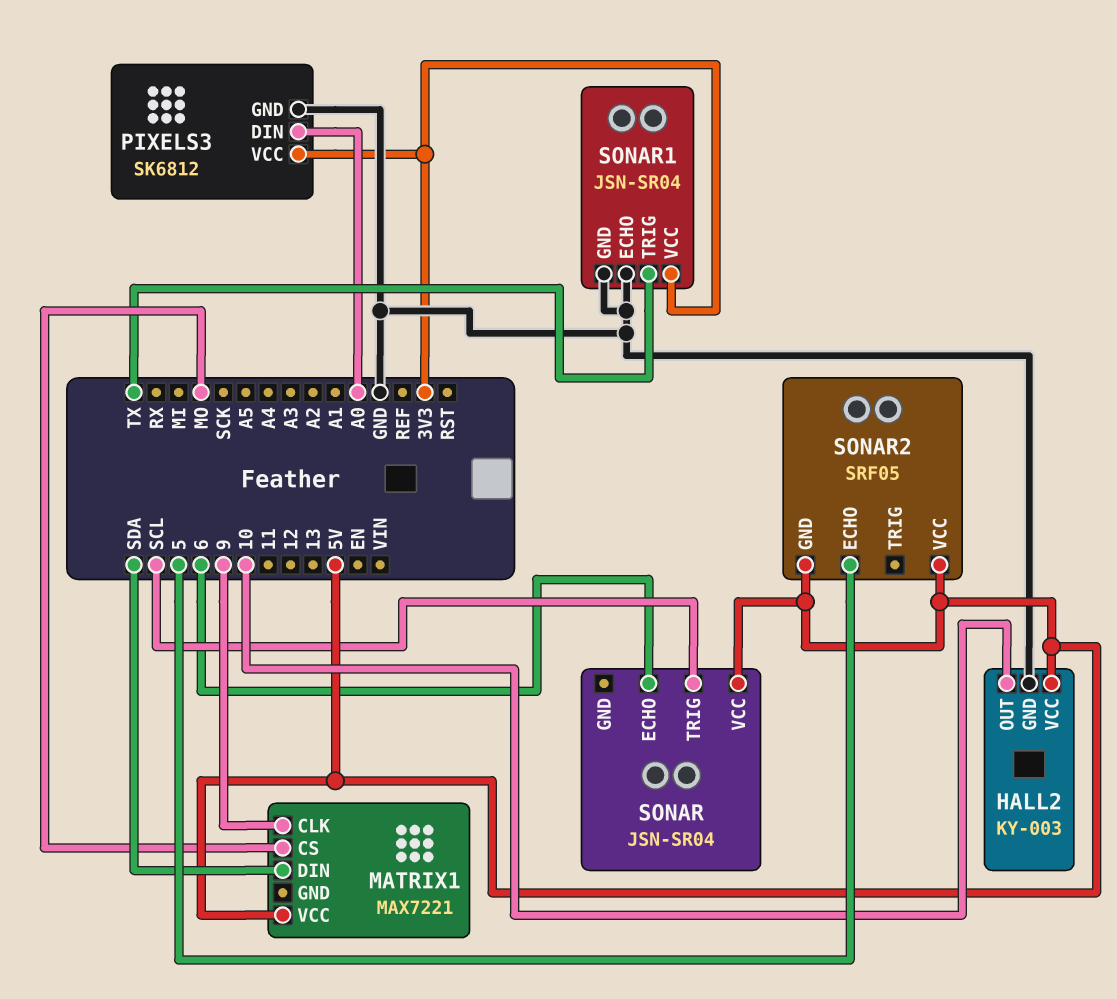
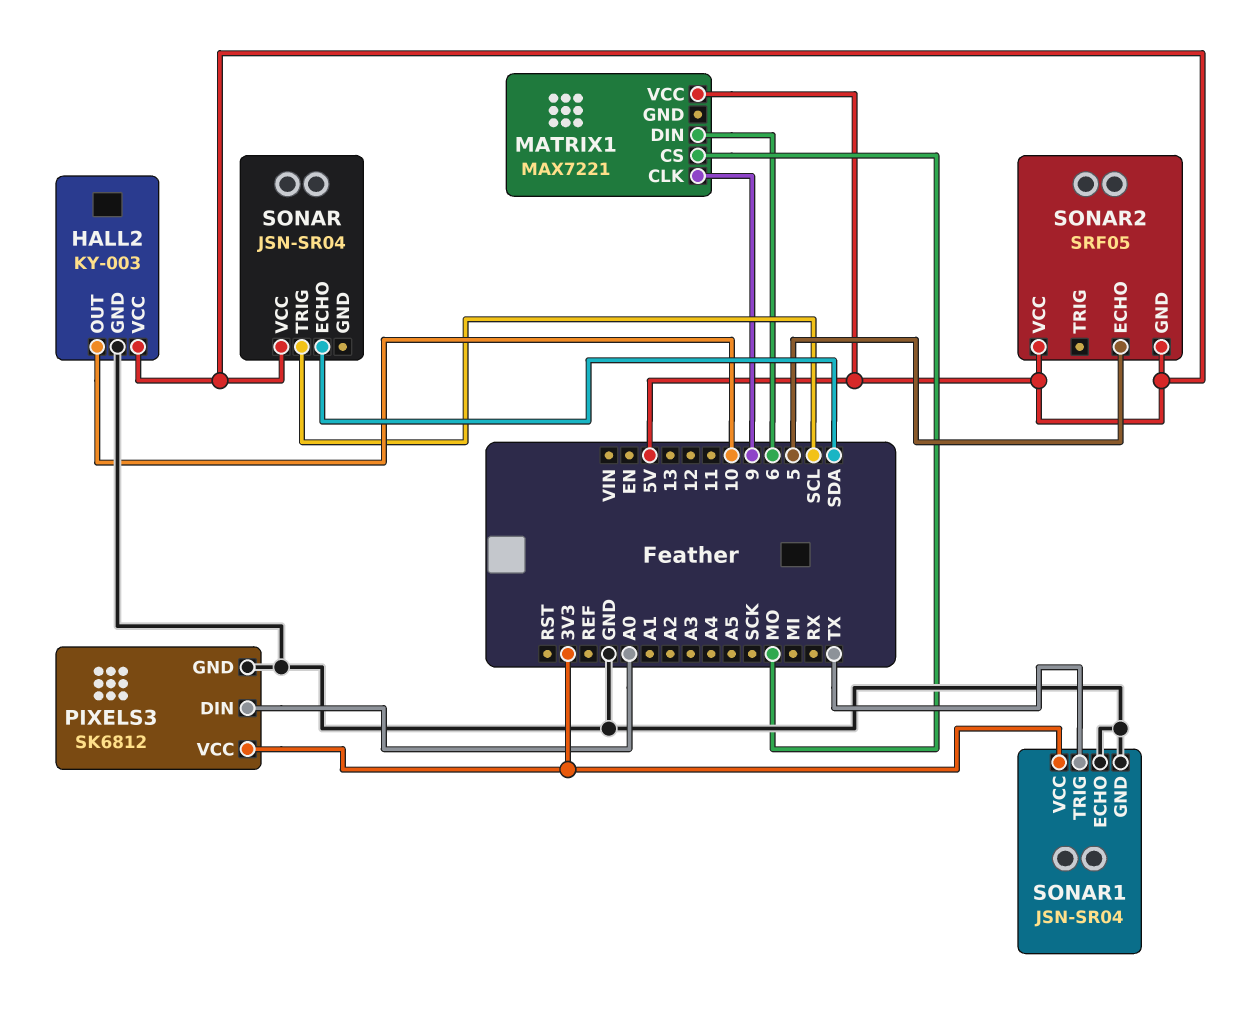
MATRIX1 pin DIN: SDA -> 6
SONAR pin ECHO: 6 -> SDA

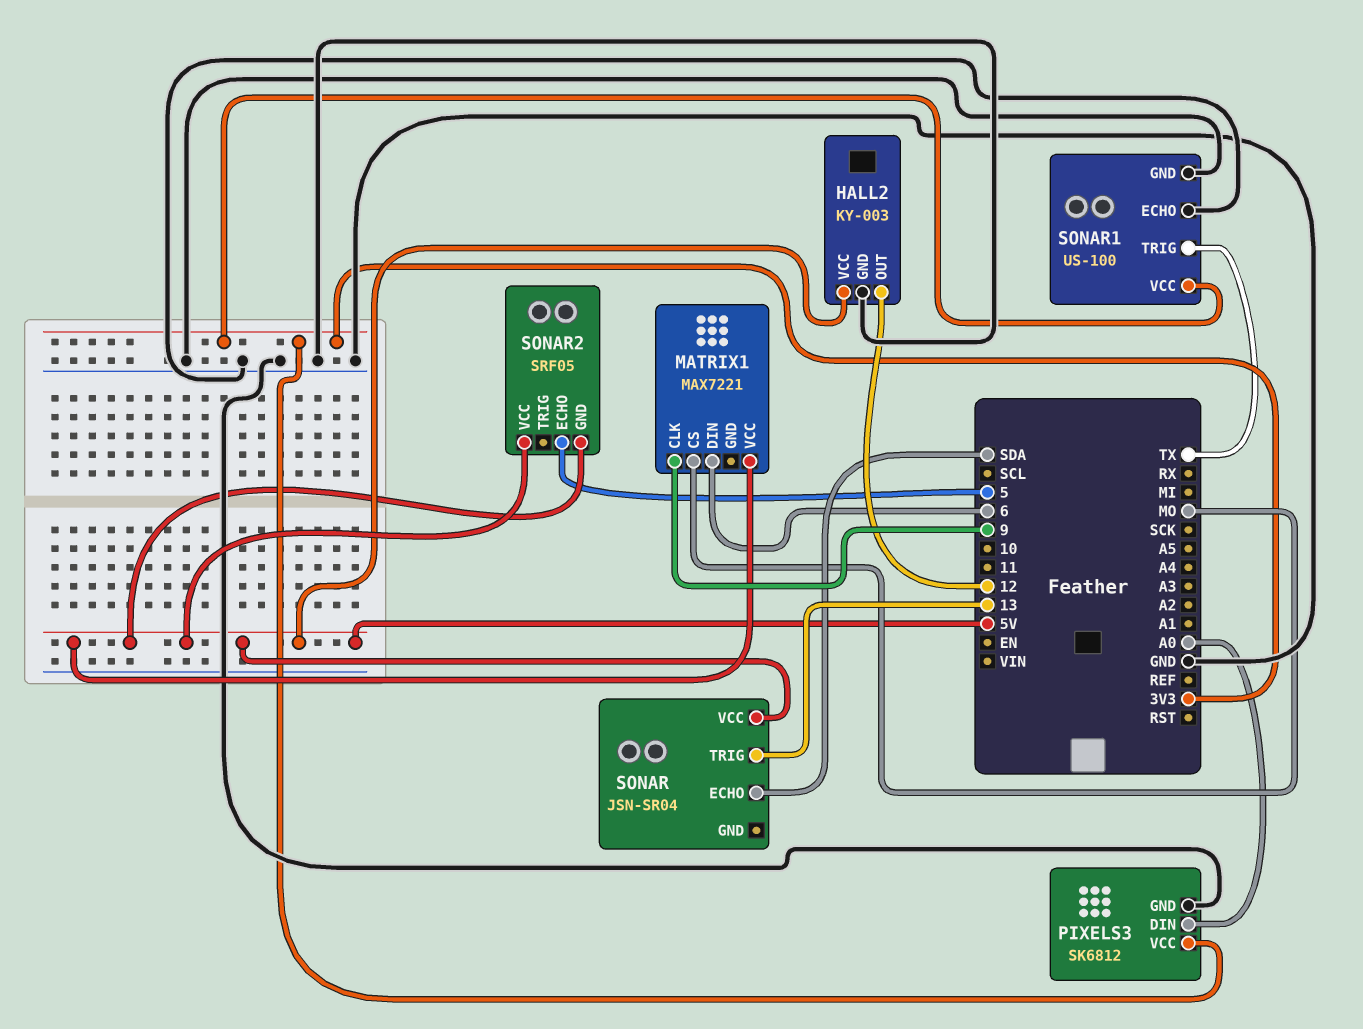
HALL2 pin OUT: 10 -> 12
SONAR pin TRIG: SCL -> 13
SONAR1: JSN-SR04 -> US-100

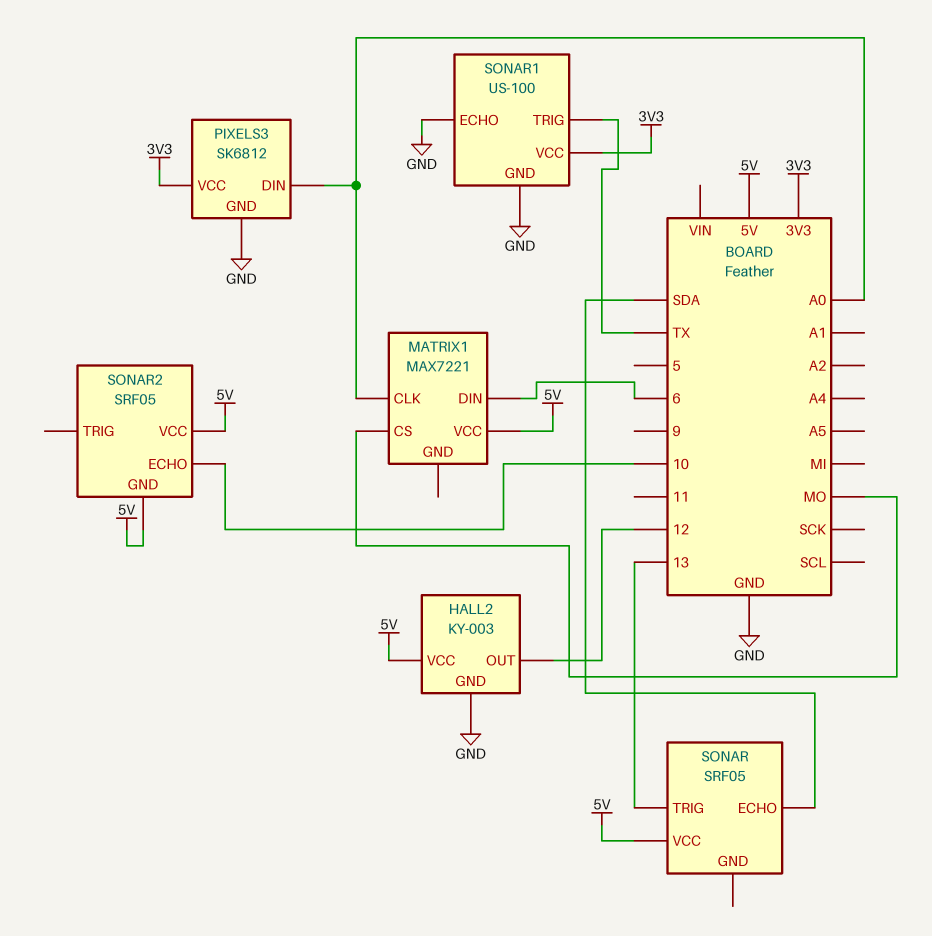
MATRIX1 pin CLK: 9 -> A0
SONAR: JSN-SR04 -> SRF05
SONAR2 pin ECHO: 5 -> 10

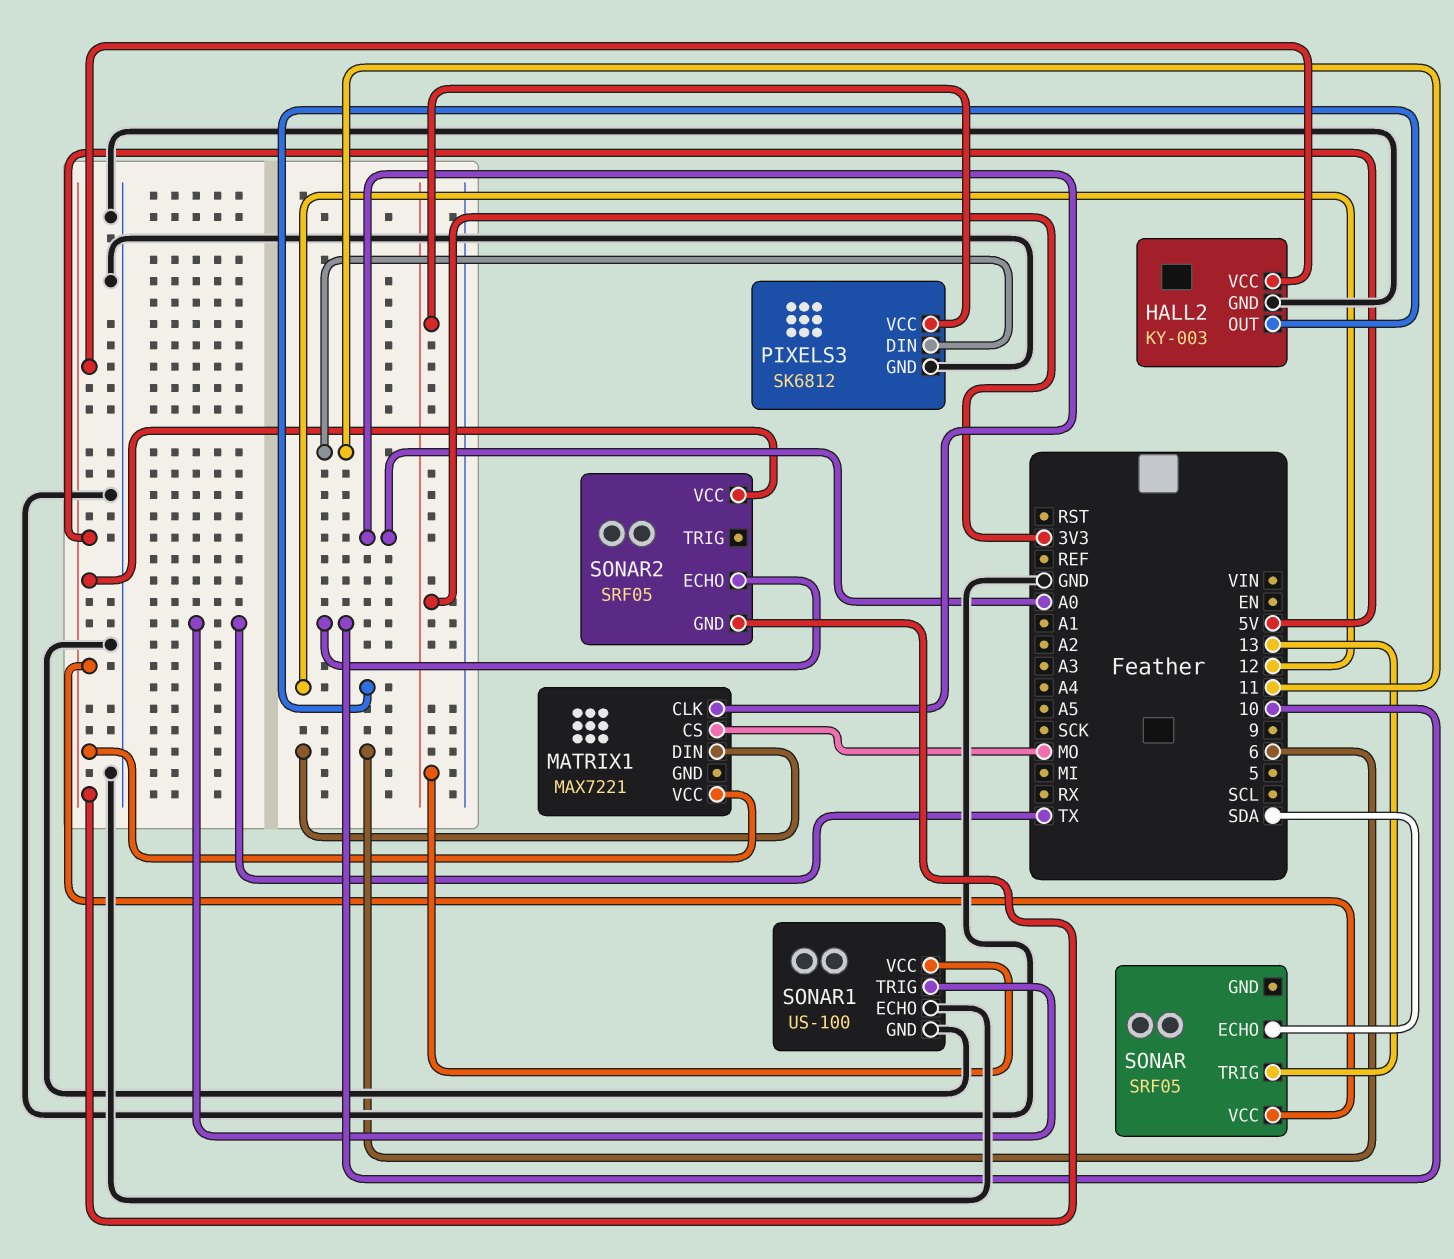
PIXELS3 pin DIN: A0 -> 11

